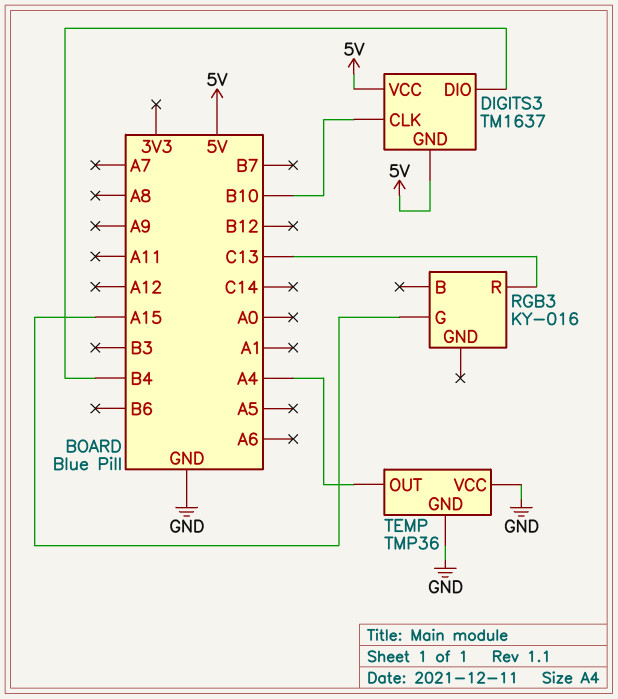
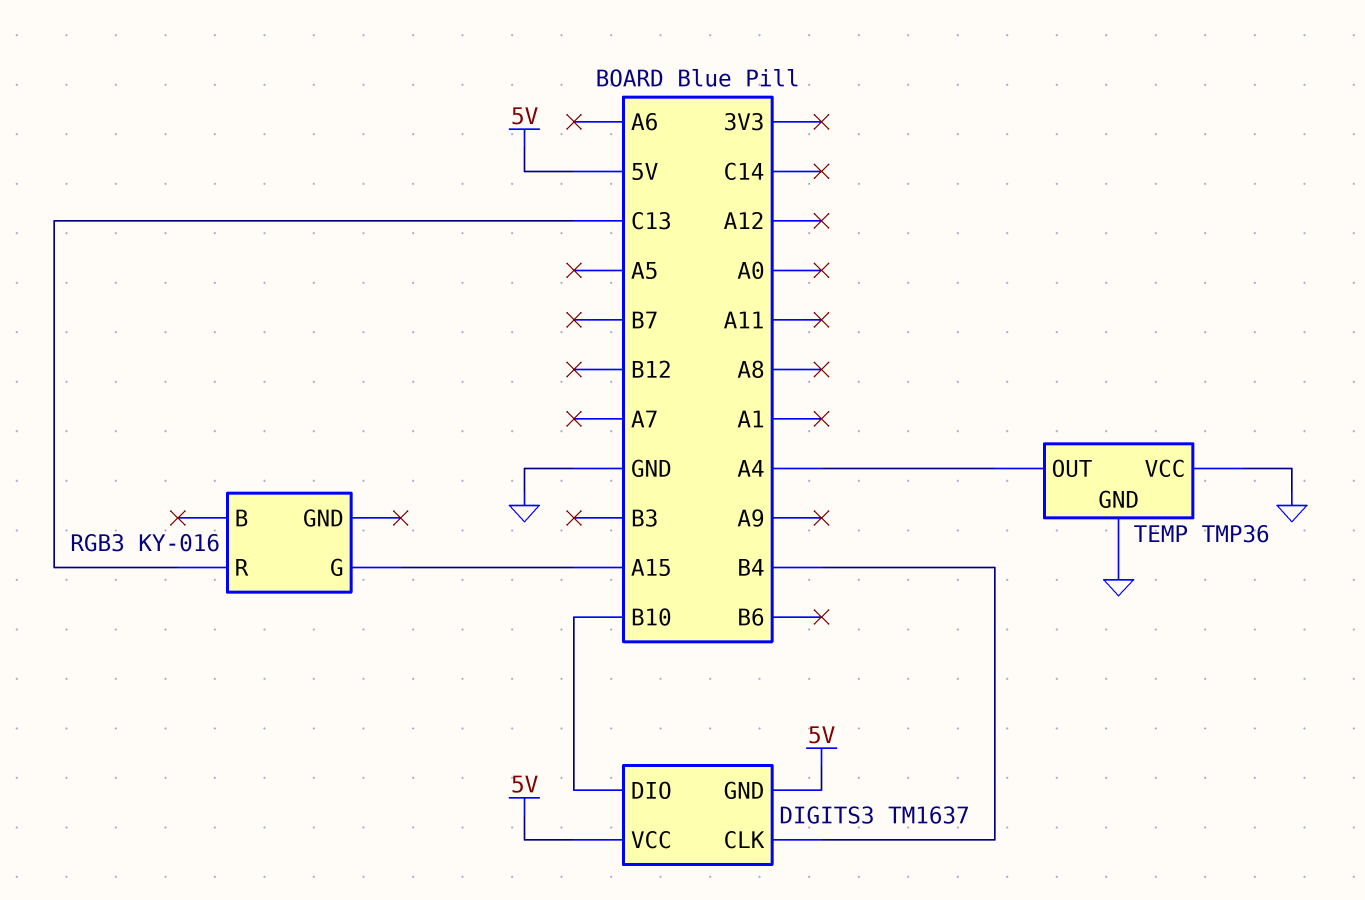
DIGITS3 pin CLK: B10 -> B4
DIGITS3 pin DIO: B4 -> B10

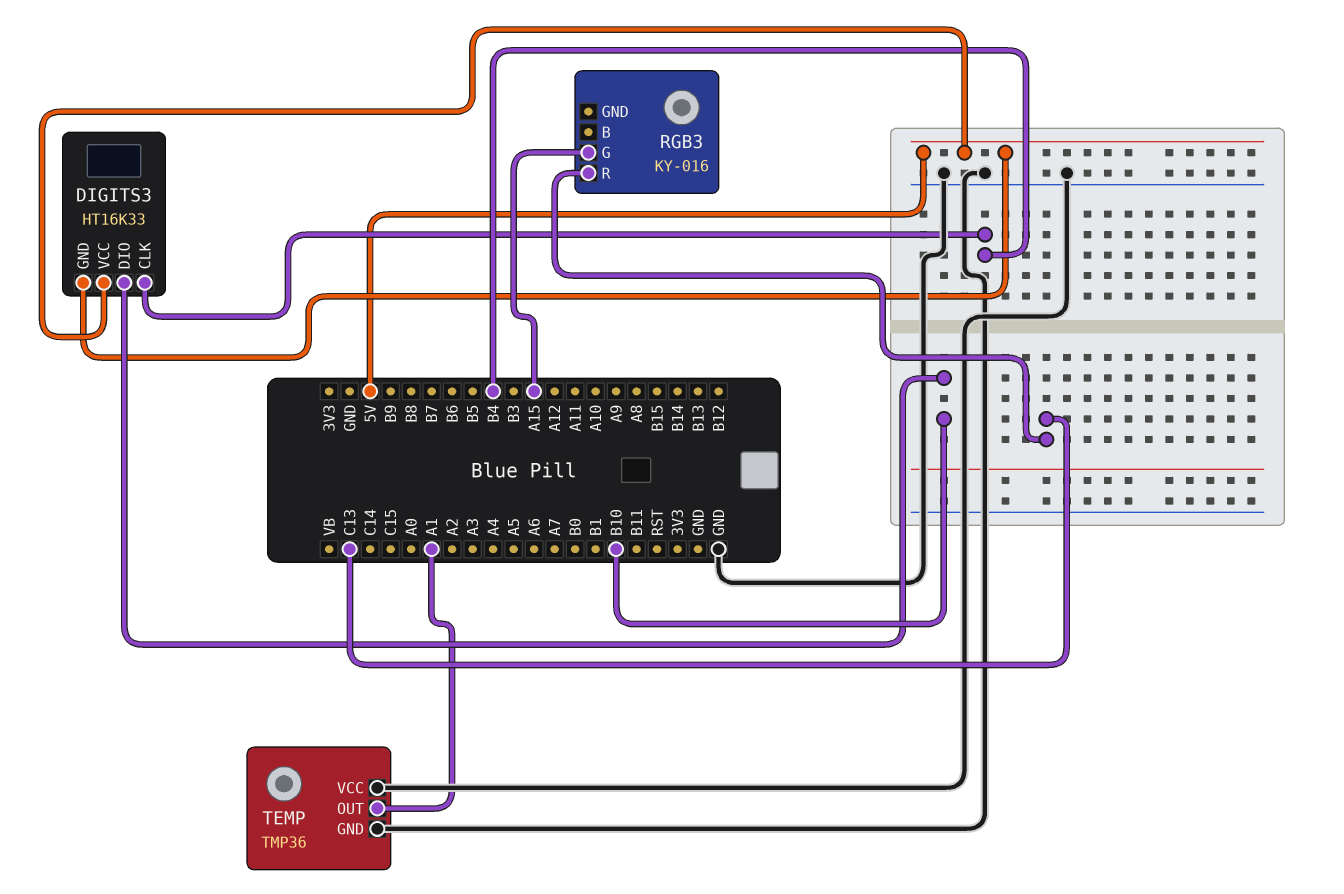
DIGITS3: TM1637 -> HT16K33
TEMP pin OUT: A4 -> A1

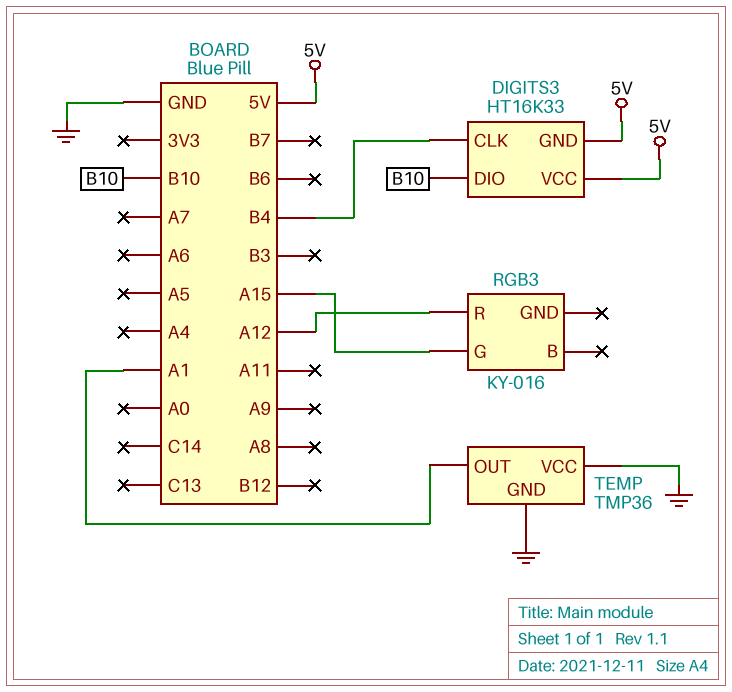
RGB3 pin R: C13 -> A12

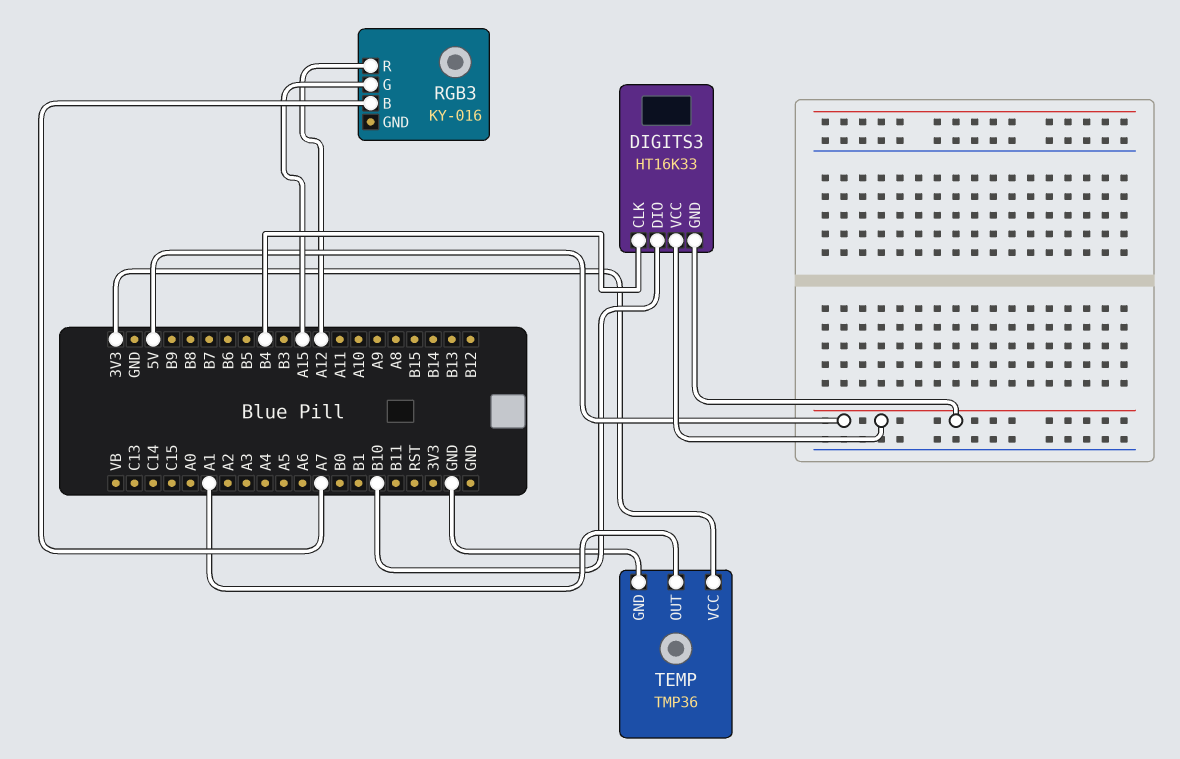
RGB3 pin B: none -> A7
TEMP pin VCC: GND -> 3V3

